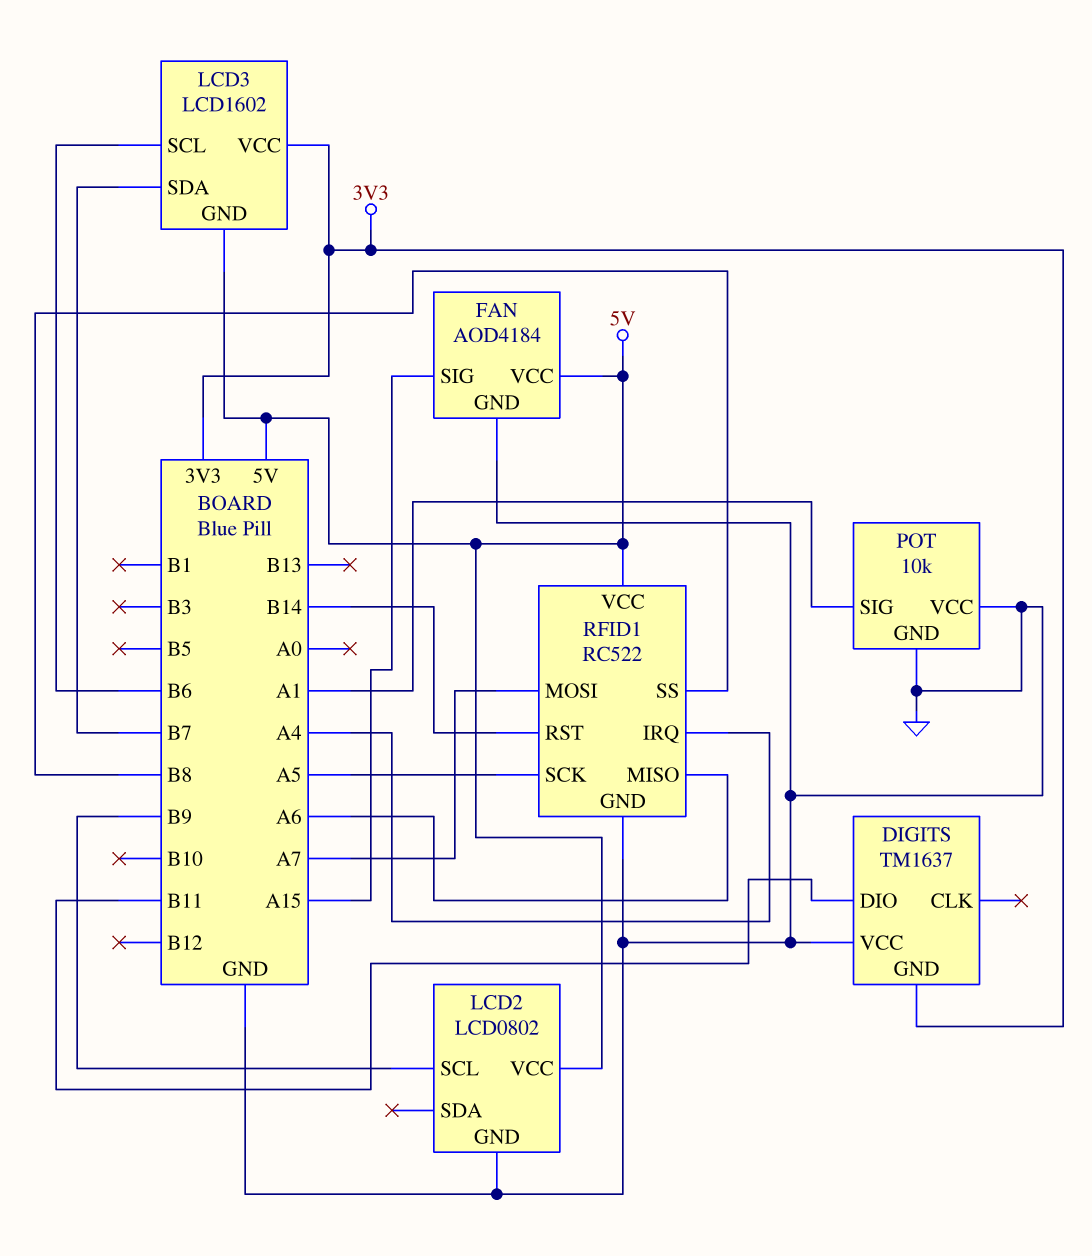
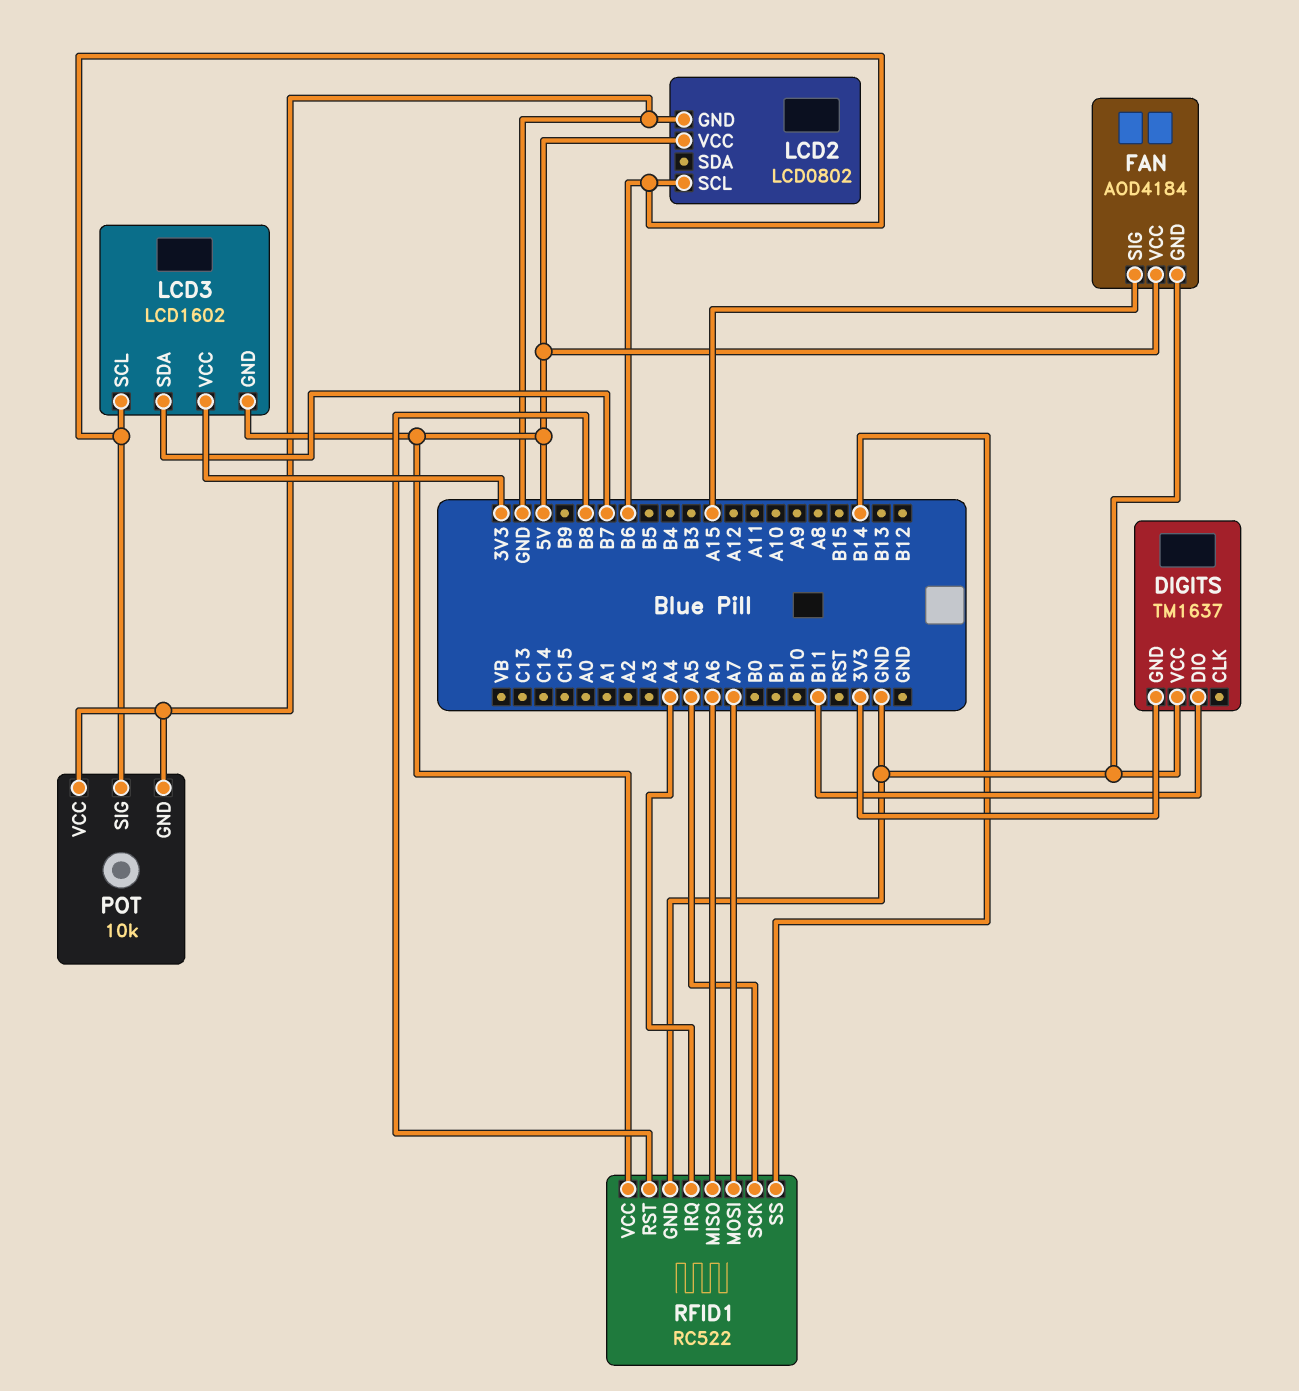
LCD2 pin SCL: B9 -> B6
POT pin SIG: A1 -> B6
RFID1 pin RST: B14 -> B8
RFID1 pin SS: B8 -> B14

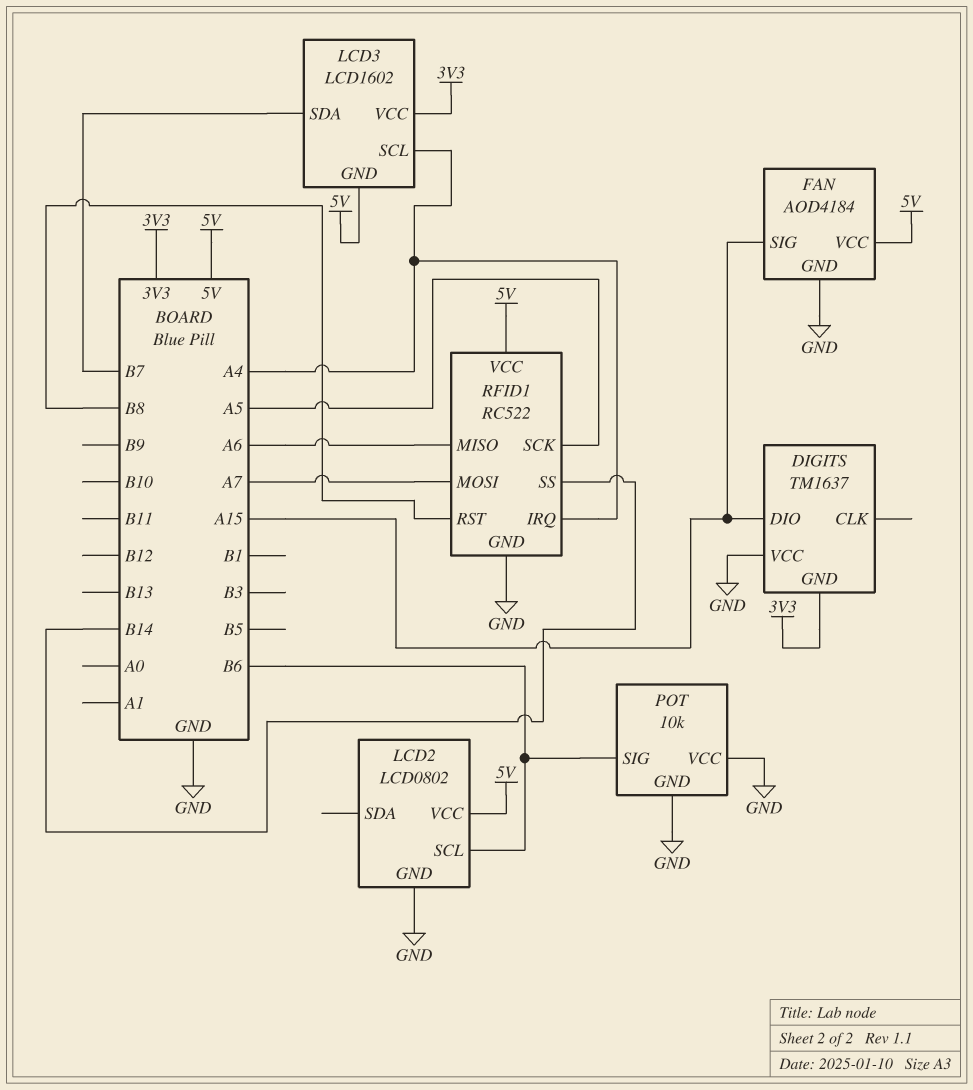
DIGITS pin DIO: B11 -> A15
LCD3 pin SCL: B6 -> A4

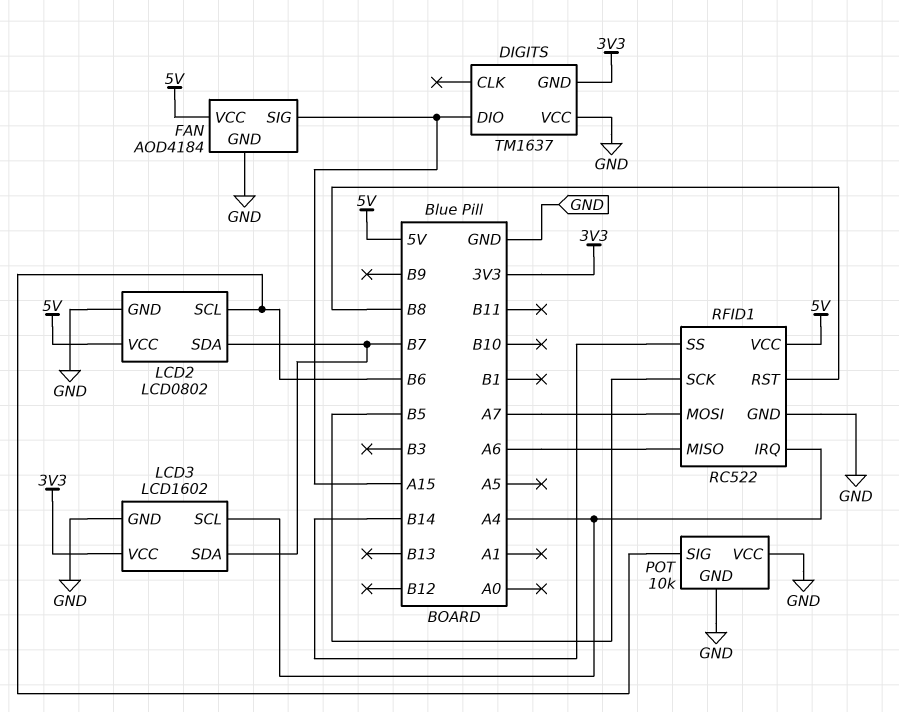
LCD2 pin SDA: none -> B7
LCD3 pin GND: 5V -> GND
RFID1 pin SCK: A5 -> B5

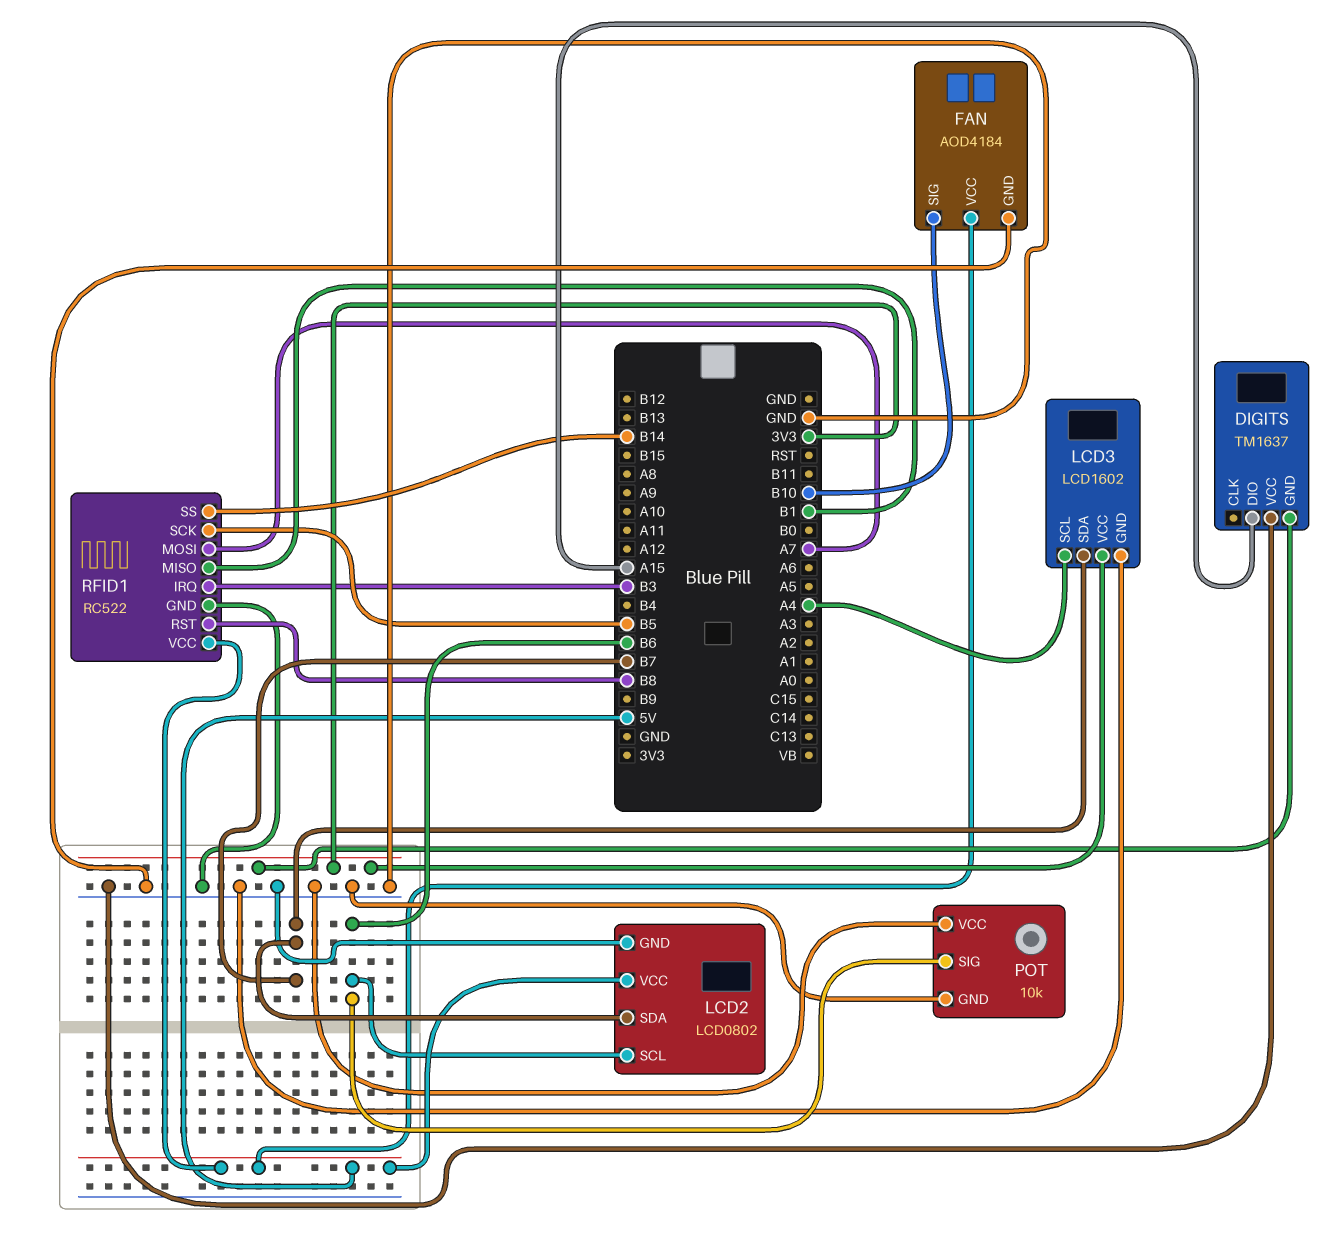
FAN pin SIG: A15 -> B10
RFID1 pin IRQ: A4 -> B3
RFID1 pin MISO: A6 -> B1

